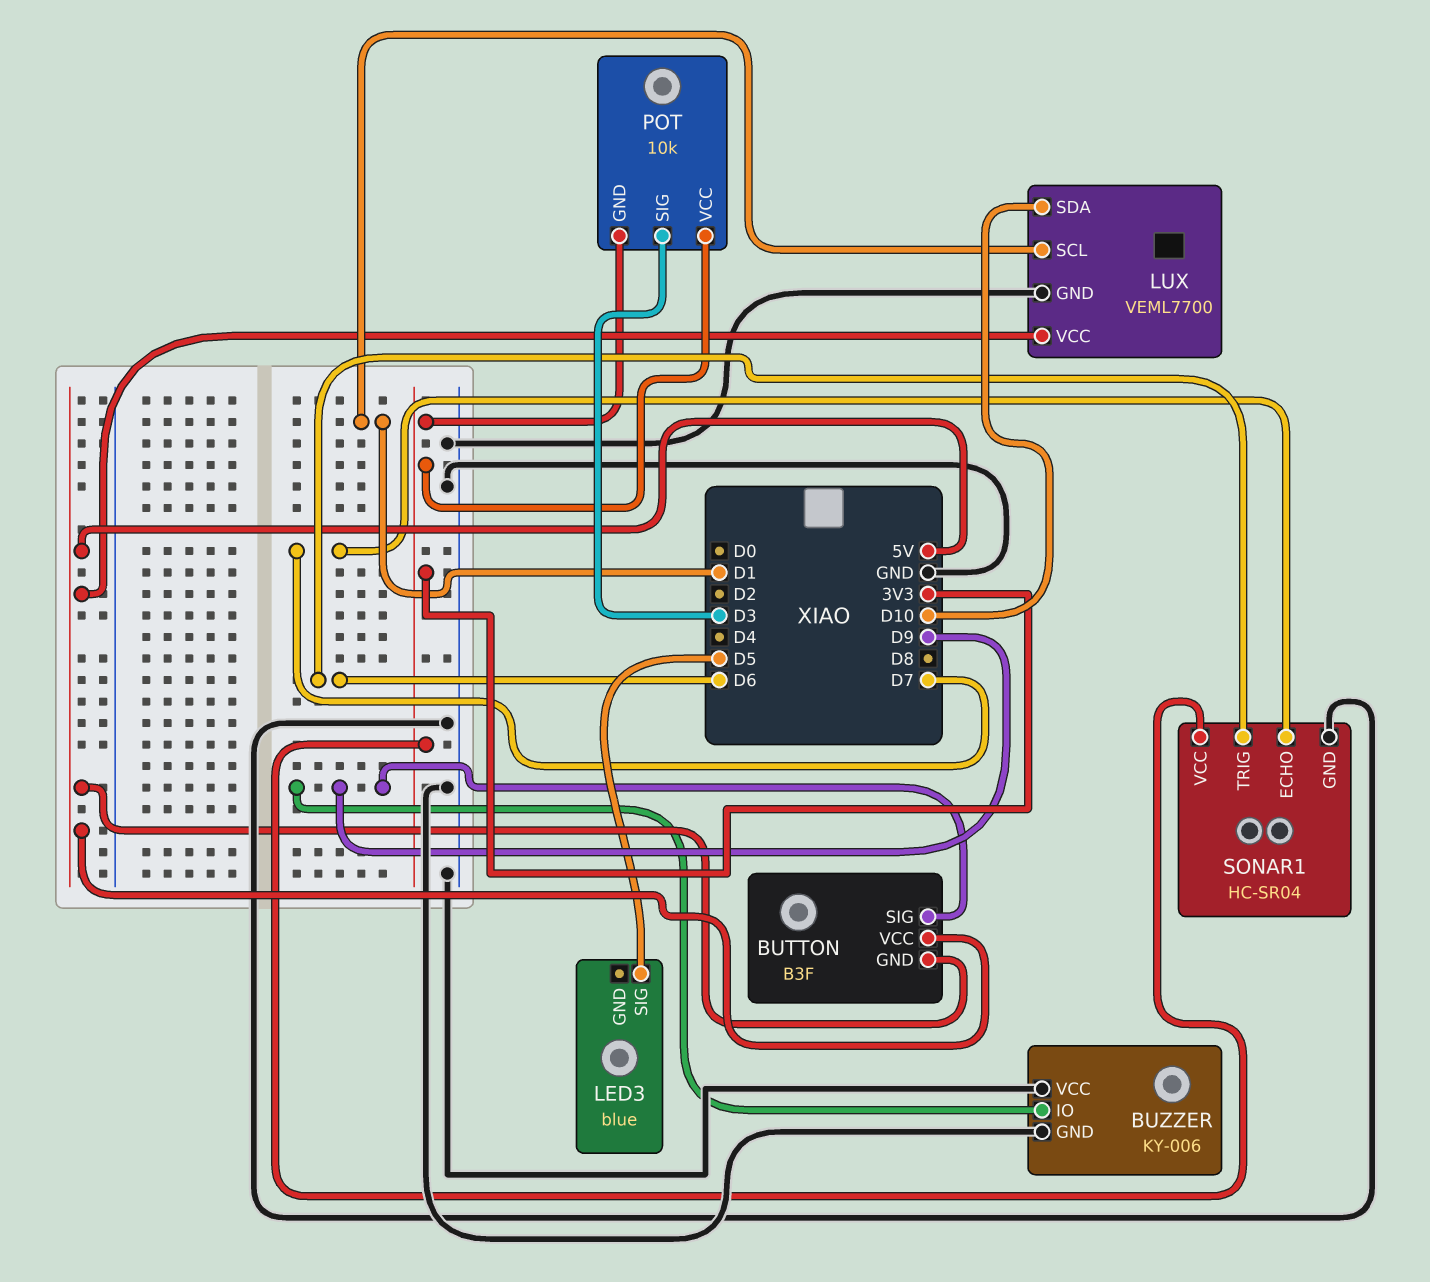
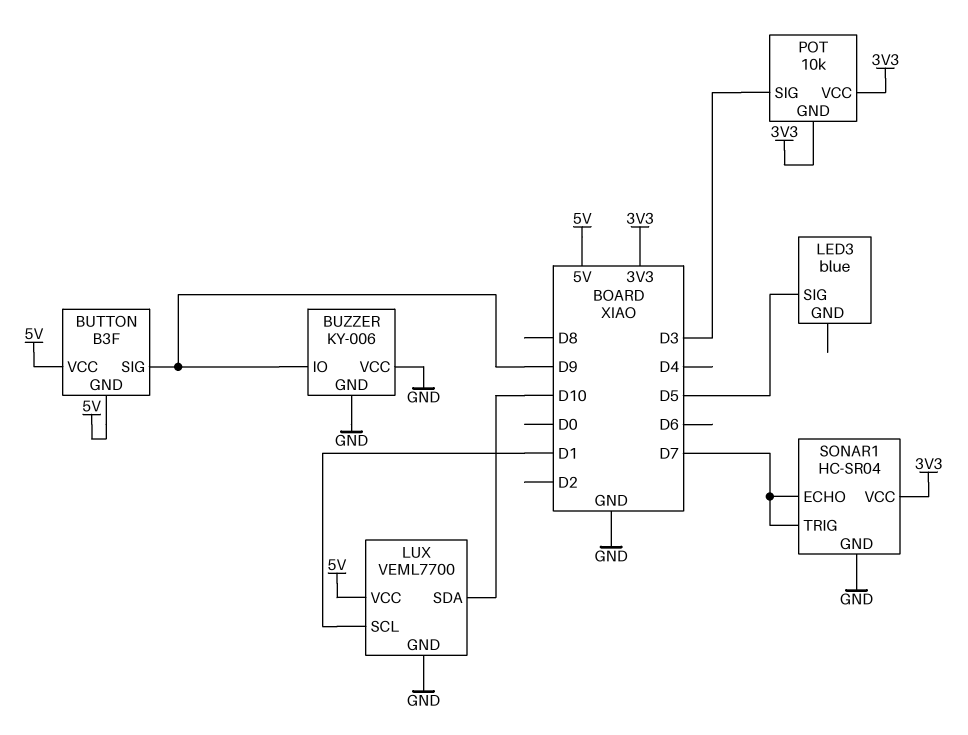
SONAR1 pin TRIG: D6 -> D7

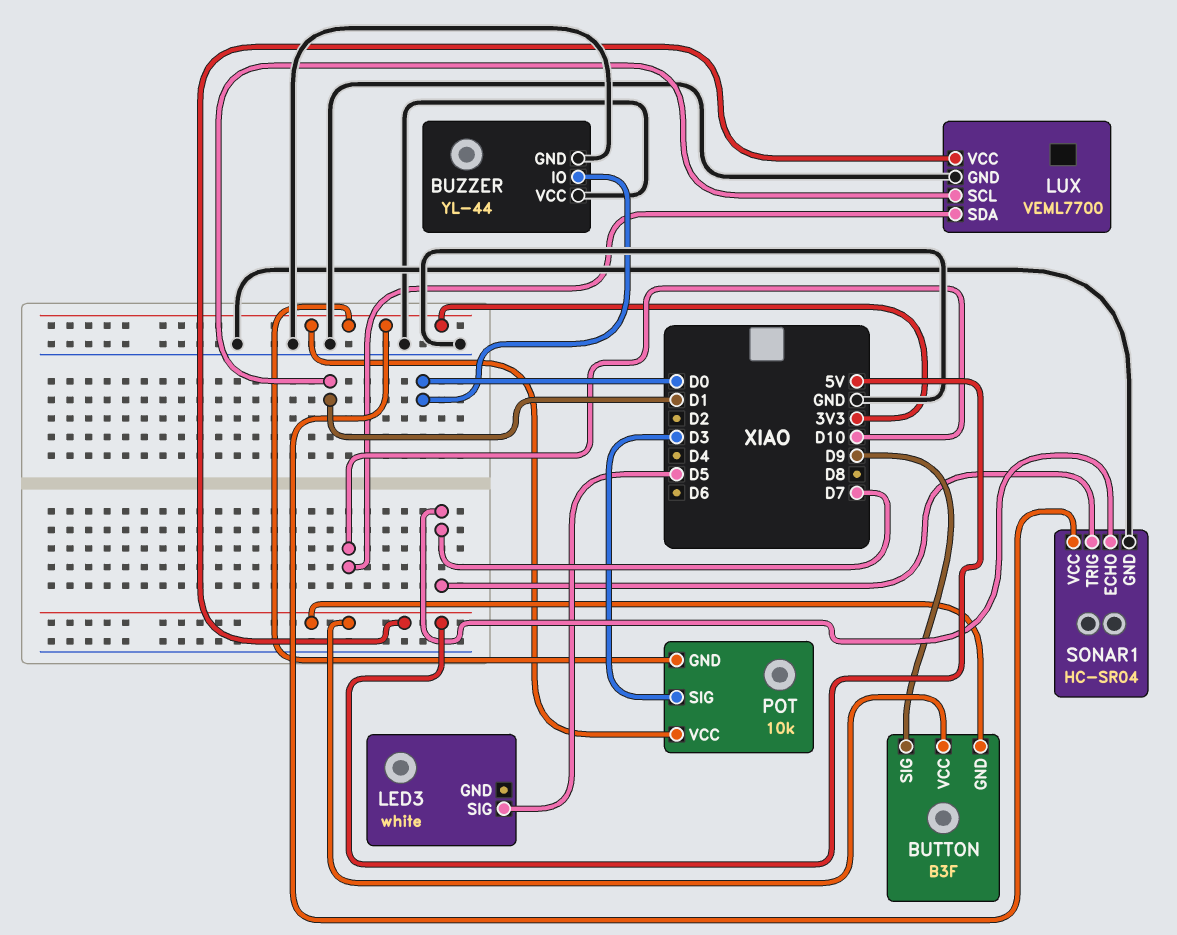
BUZZER: KY-006 -> YL-44
BUZZER pin IO: D9 -> D0
LED3: blue -> white

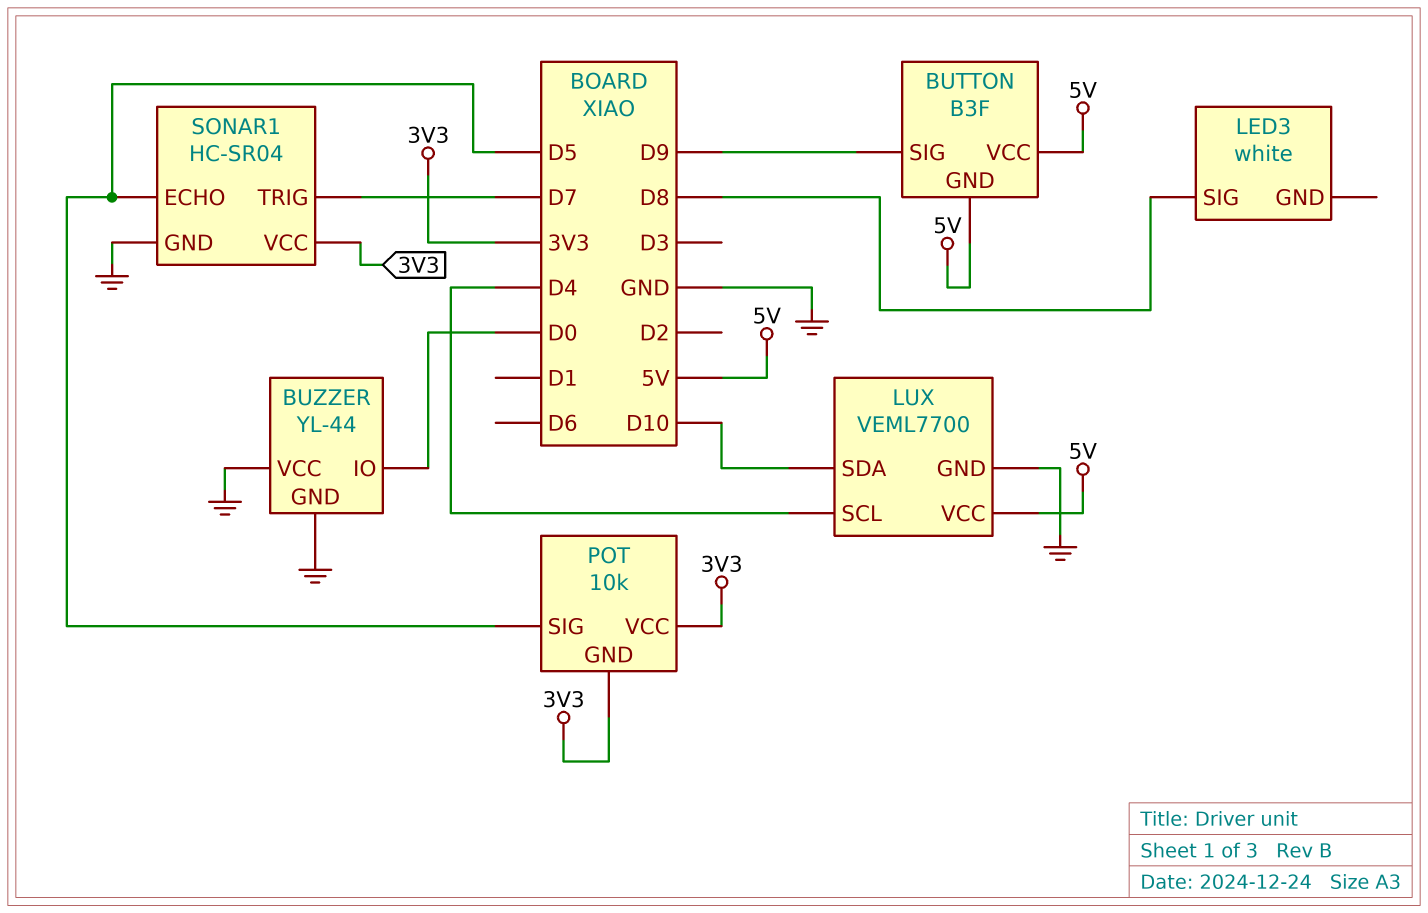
LED3 pin SIG: D5 -> D8
LUX pin SCL: D1 -> D4
POT pin SIG: D3 -> D5
SONAR1 pin ECHO: D7 -> D5

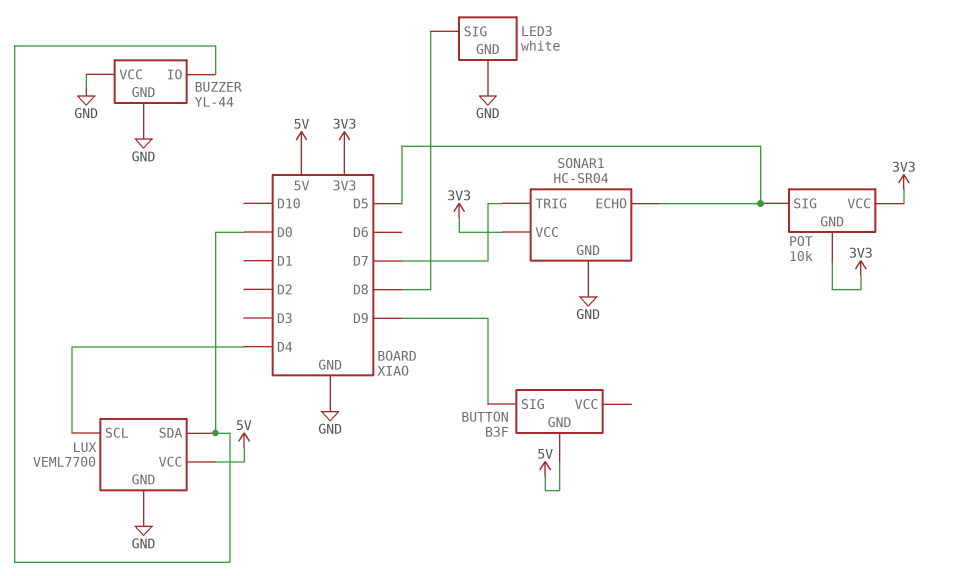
BUTTON pin VCC: 5V -> none
LED3 pin GND: none -> GND
LUX pin SDA: D10 -> D0

